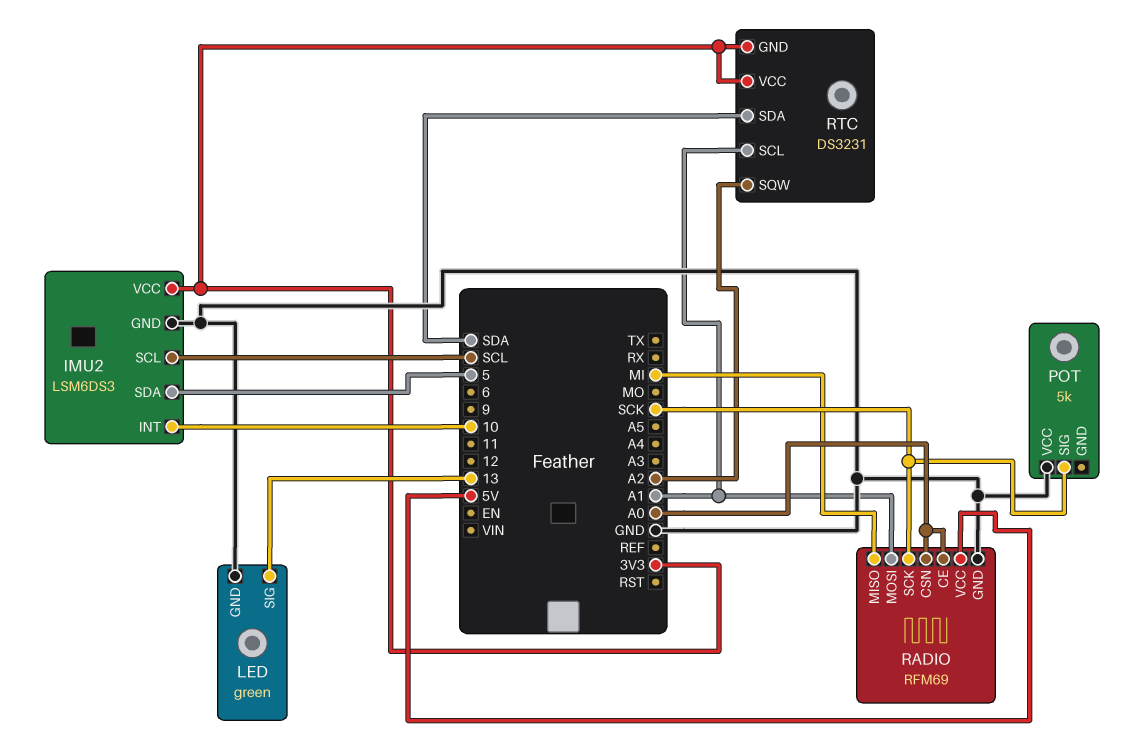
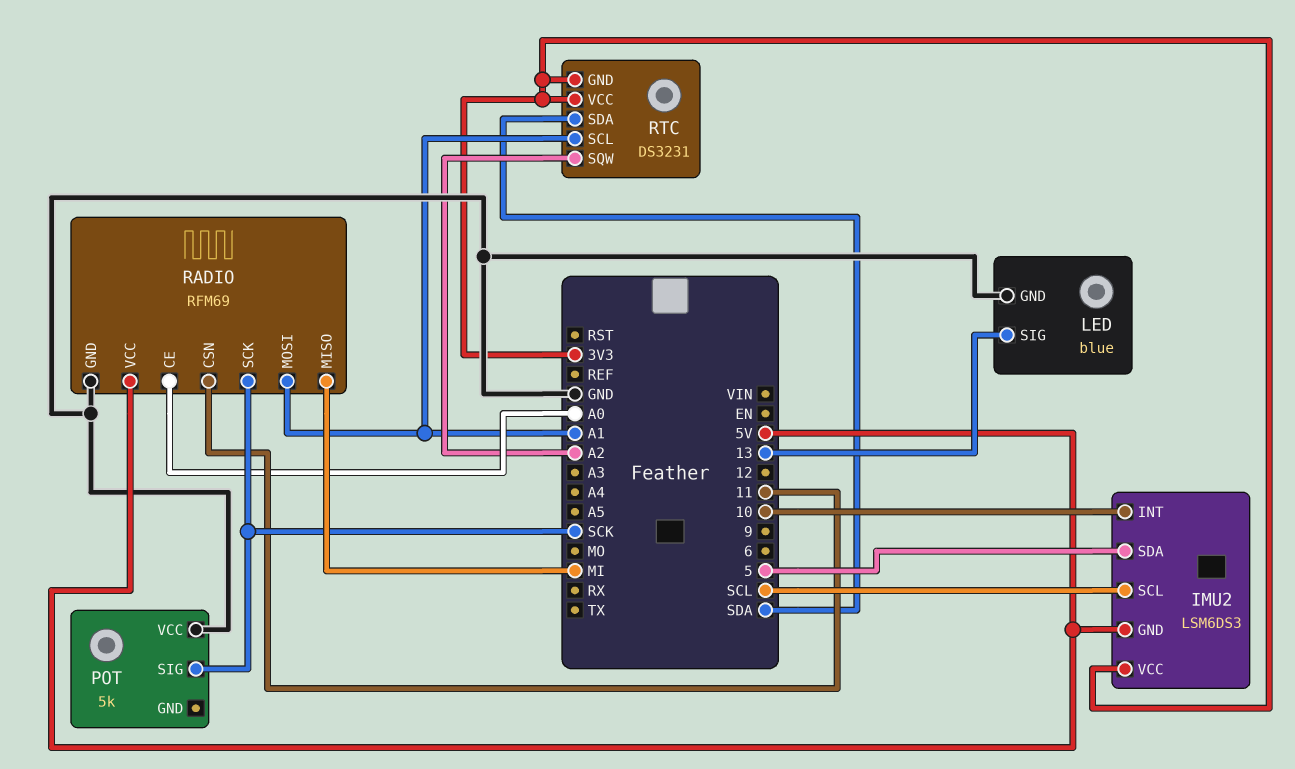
IMU2 pin GND: GND -> 5V
LED: green -> blue
RADIO pin CSN: A0 -> 11

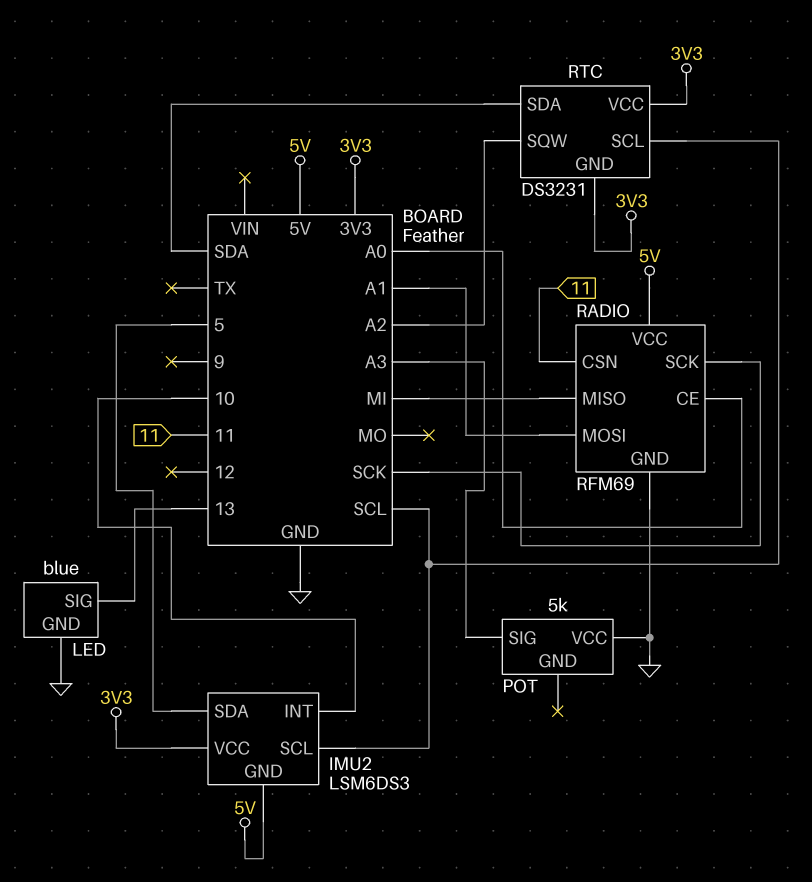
POT pin SIG: SCK -> A3
RTC pin SCL: A1 -> SCL

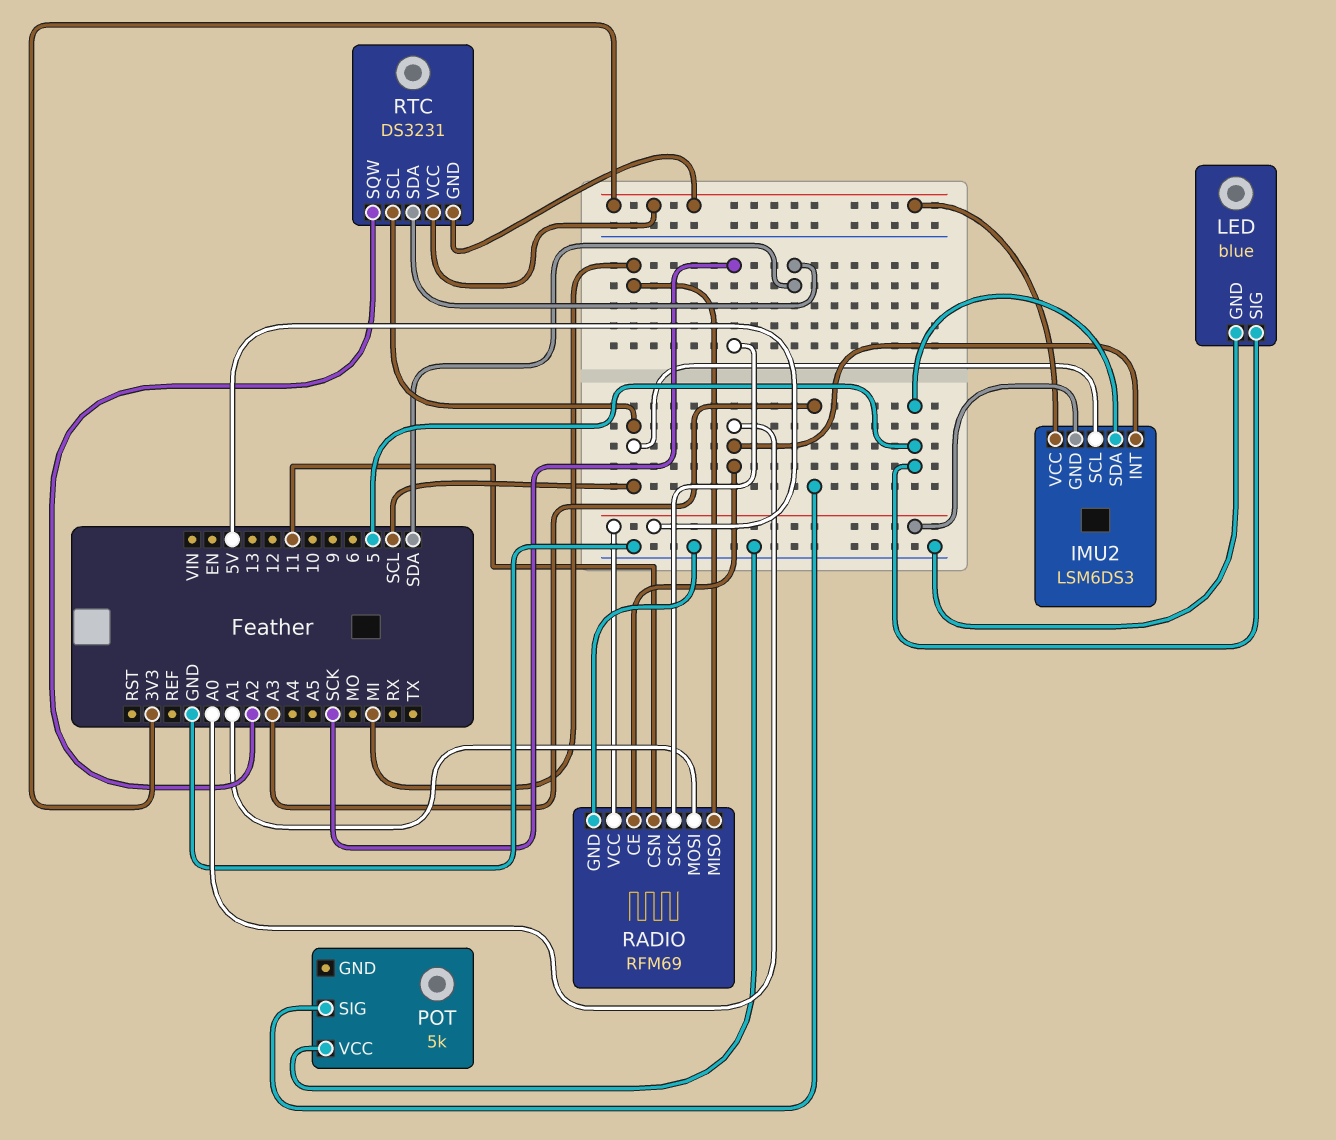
IMU2 pin INT: 10 -> A0
LED pin SIG: 13 -> 5

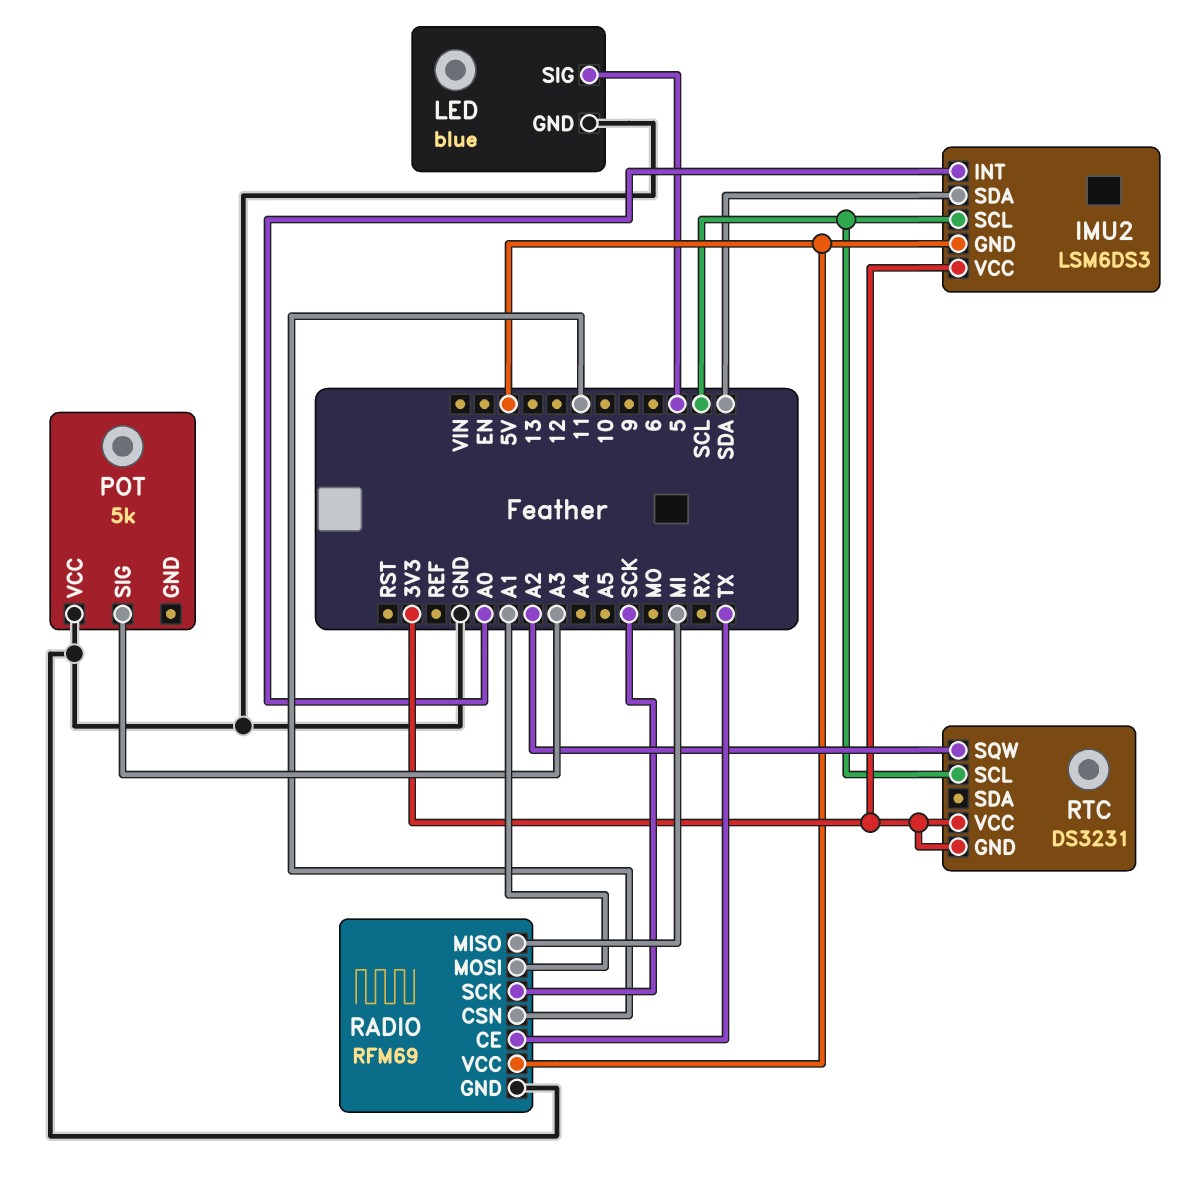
IMU2 pin SDA: 5 -> SDA
RADIO pin CE: A0 -> TX
RTC pin SDA: SDA -> none

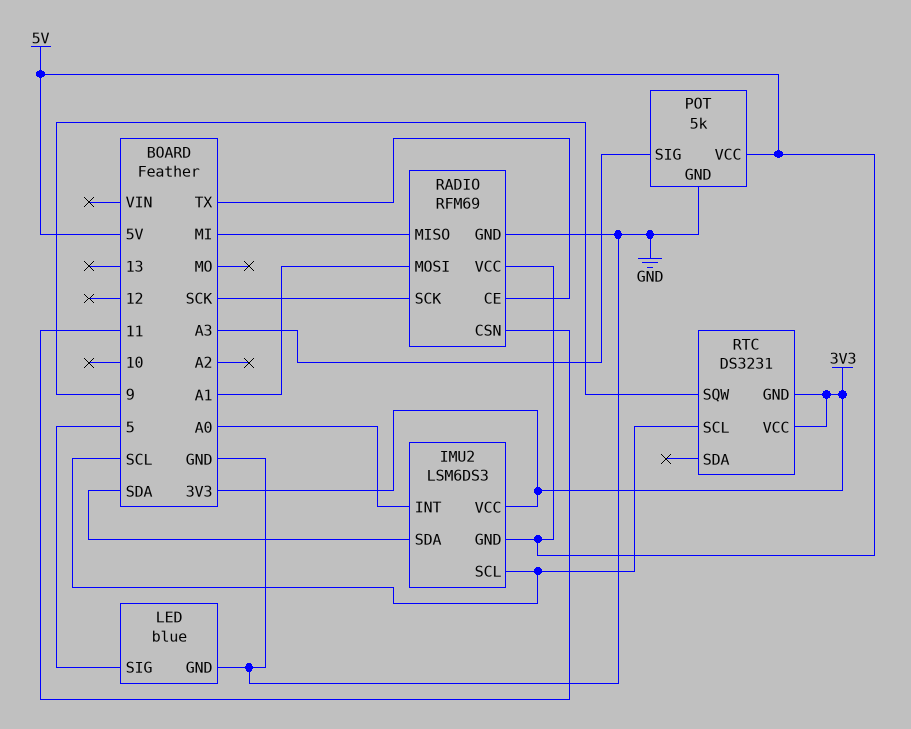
POT pin GND: none -> GND
POT pin VCC: GND -> 5V
RTC pin SQW: A2 -> 9

